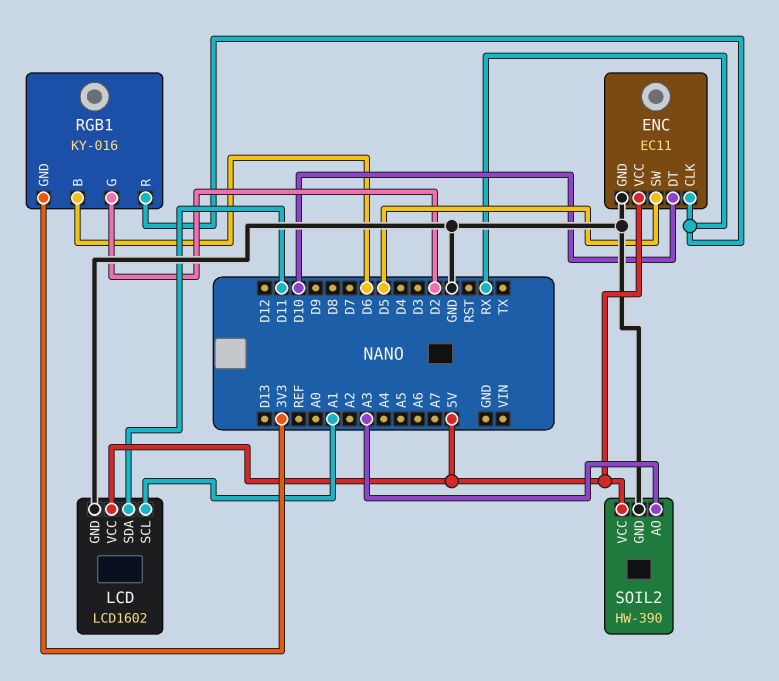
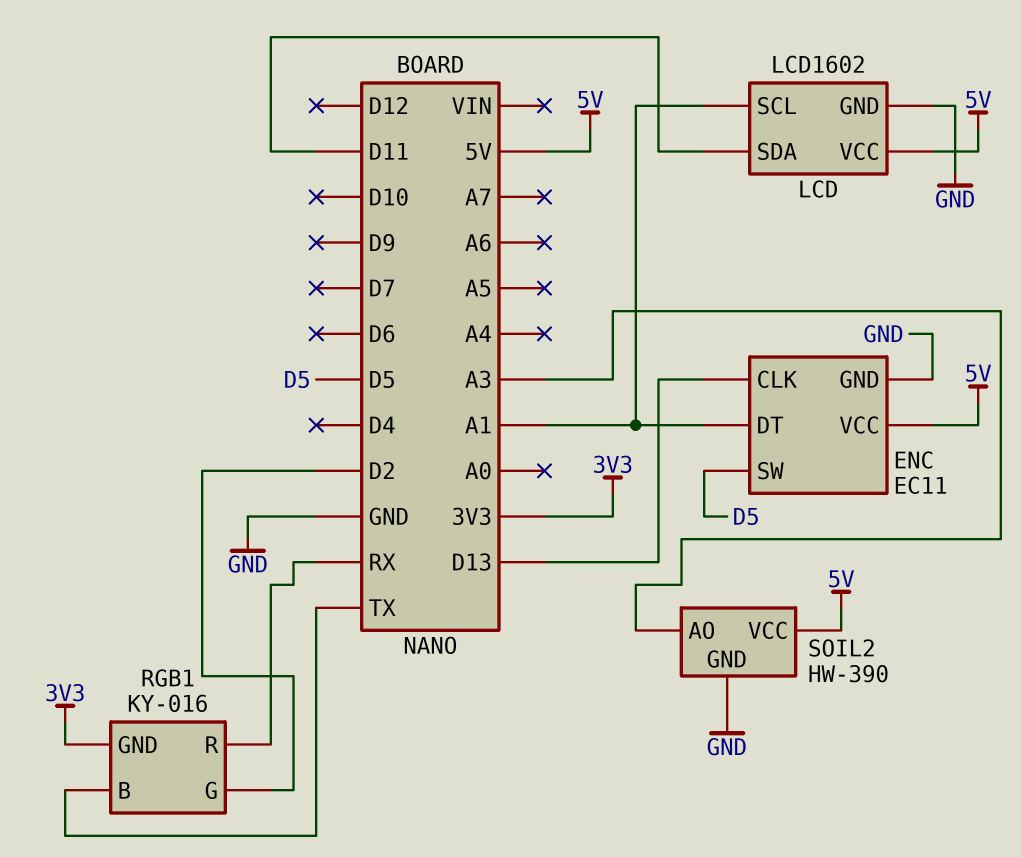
ENC pin CLK: RX -> D13
ENC pin DT: D10 -> A1
RGB1 pin B: D6 -> TX

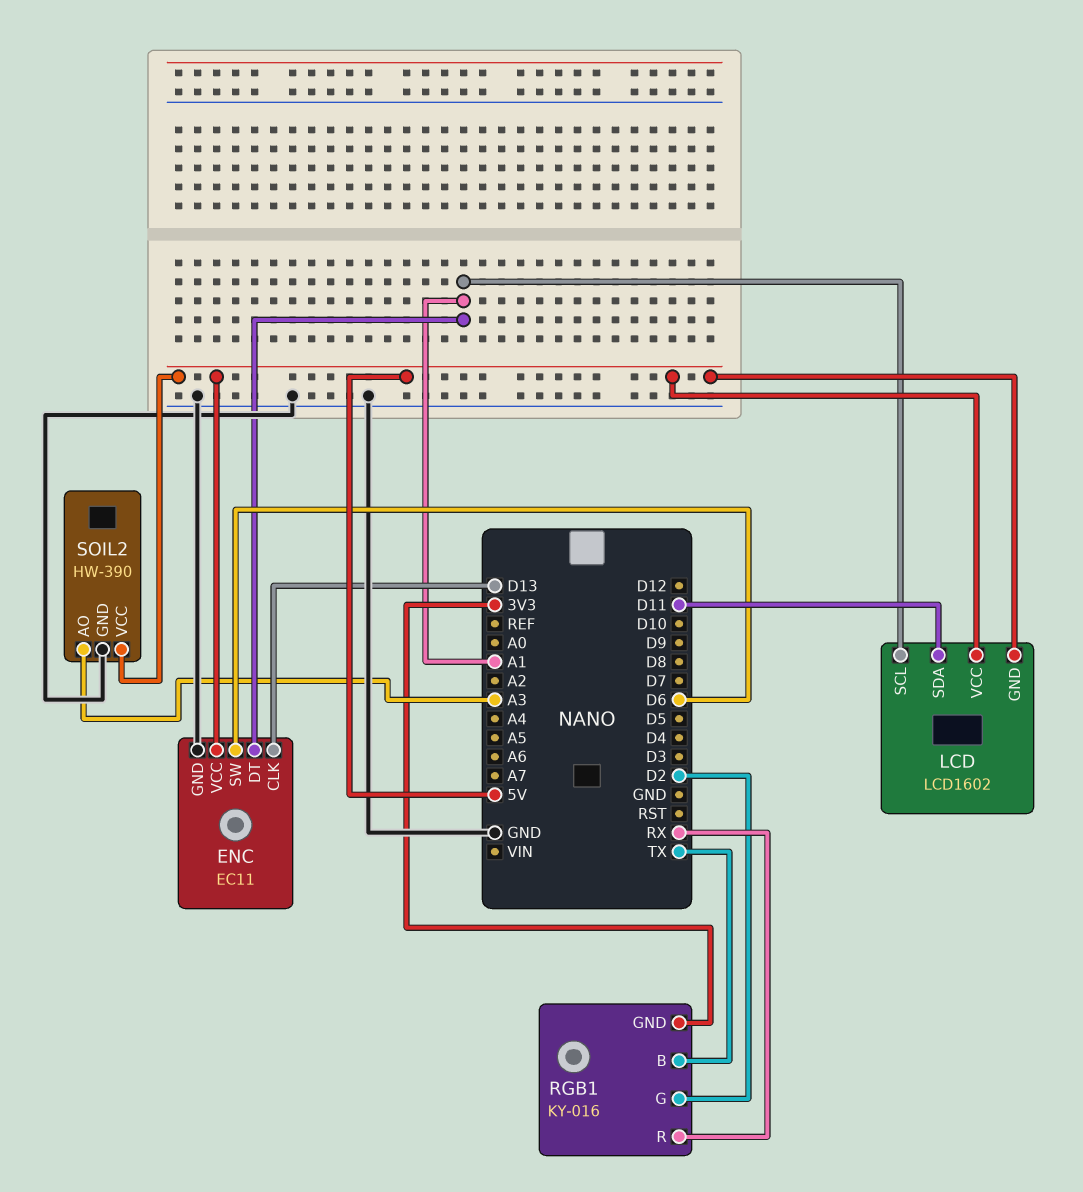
ENC pin SW: D5 -> D6
LCD pin GND: GND -> 5V

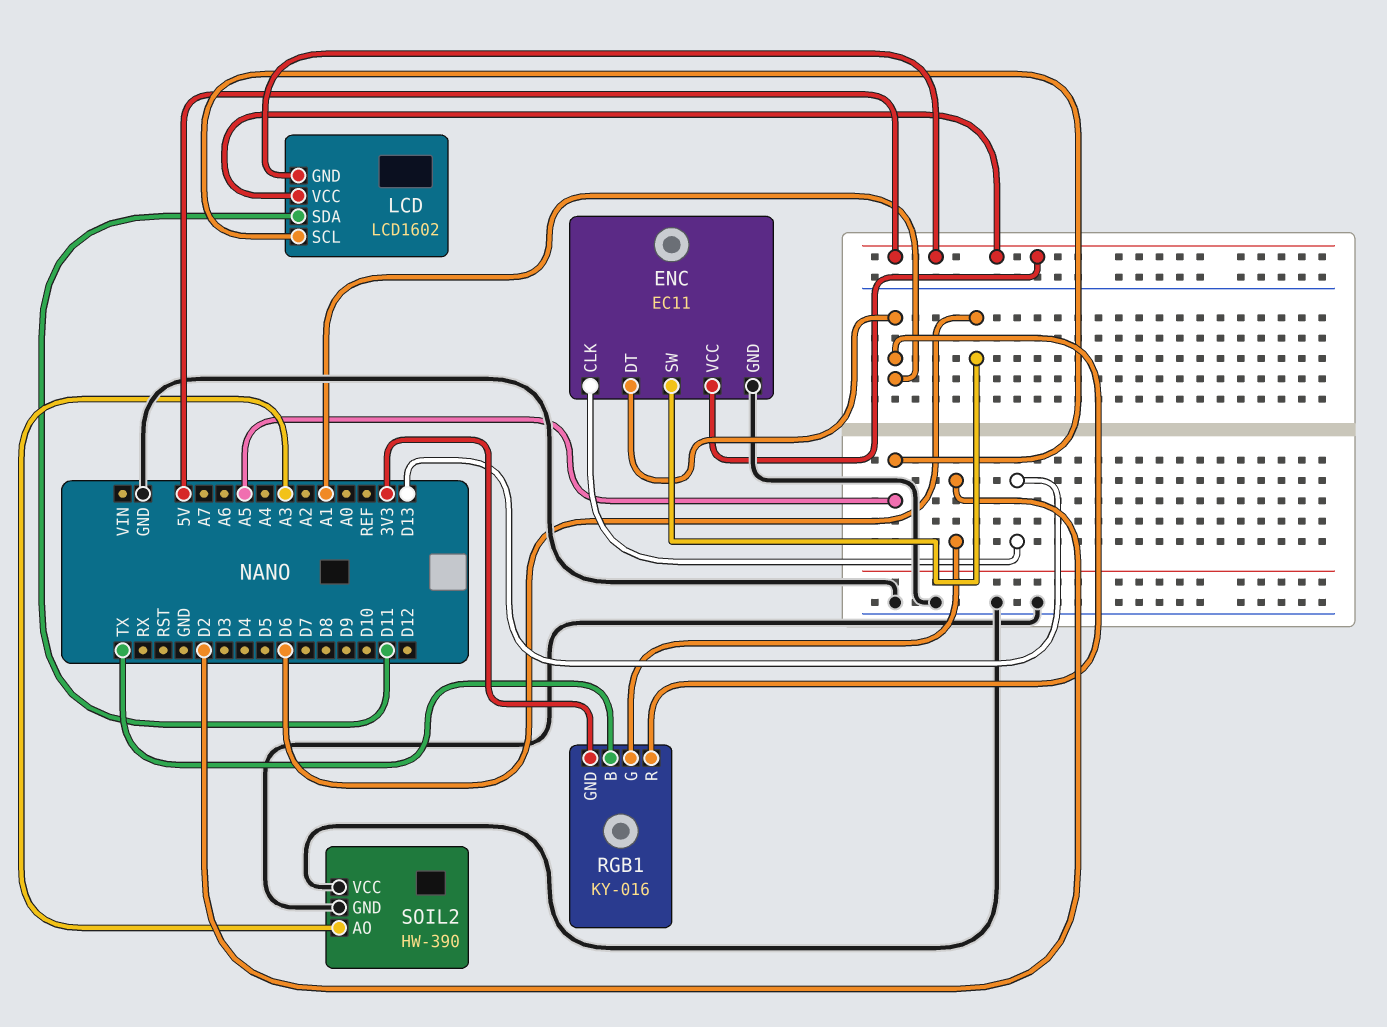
LCD pin SCL: A1 -> A5
RGB1 pin R: RX -> A1
SOIL2 pin VCC: 5V -> GND

